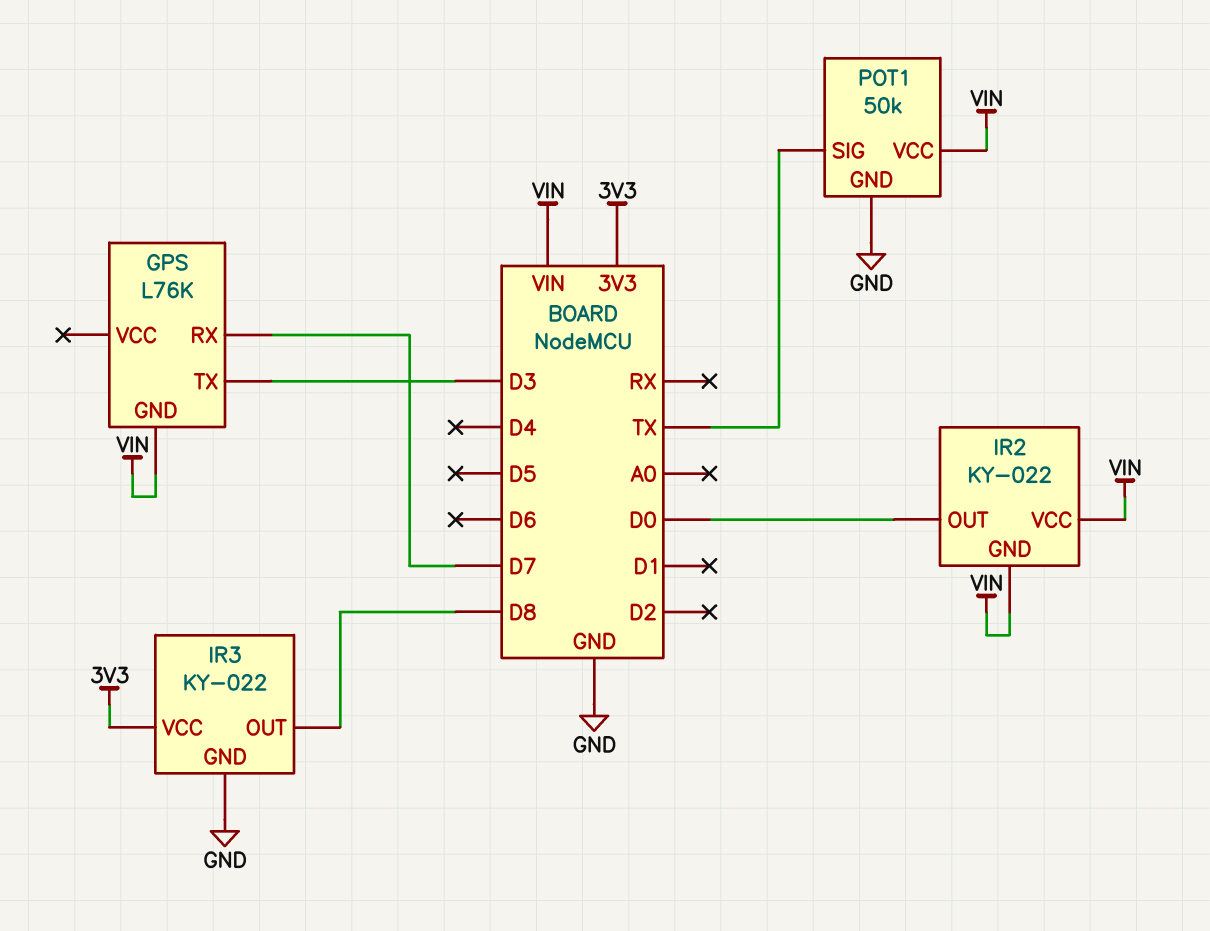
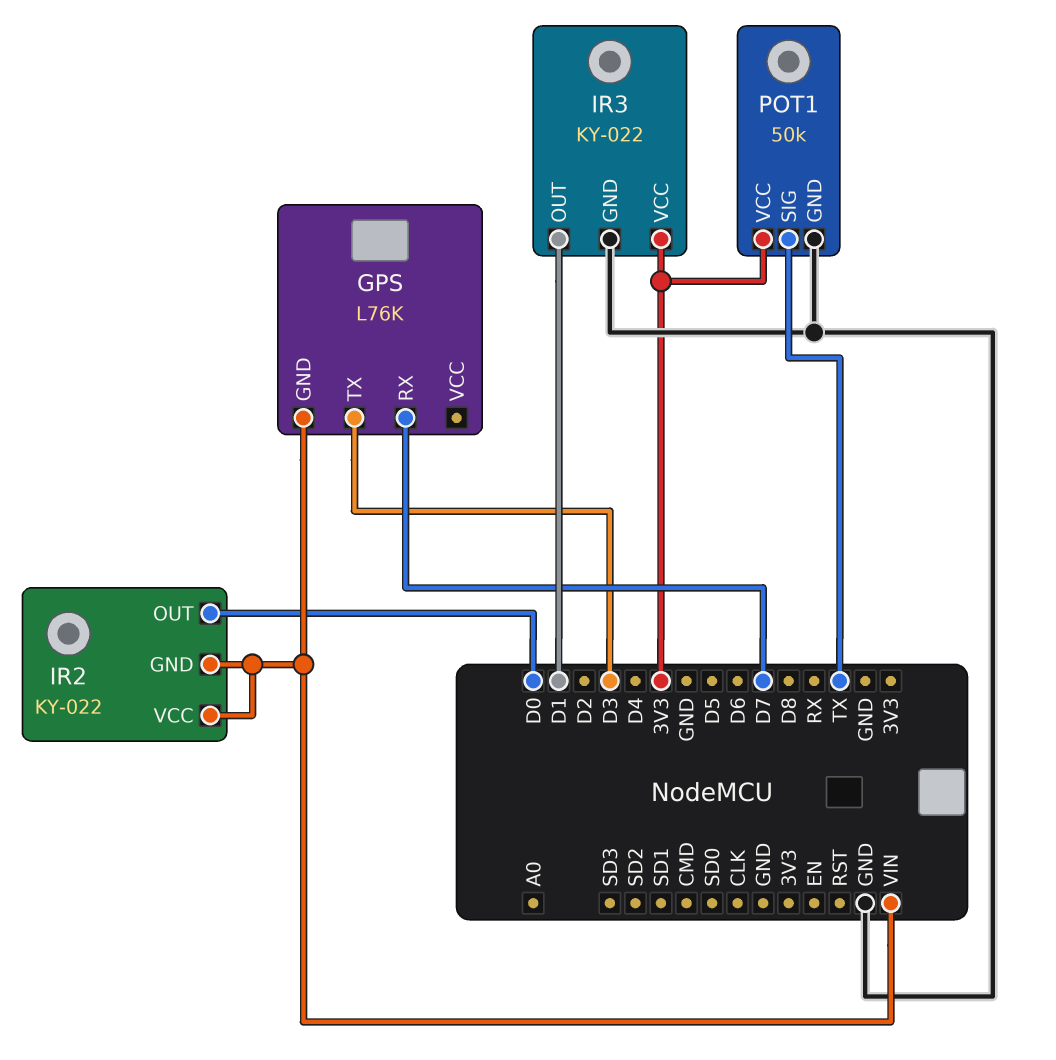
IR3 pin OUT: D8 -> D1
POT1 pin VCC: VIN -> 3V3

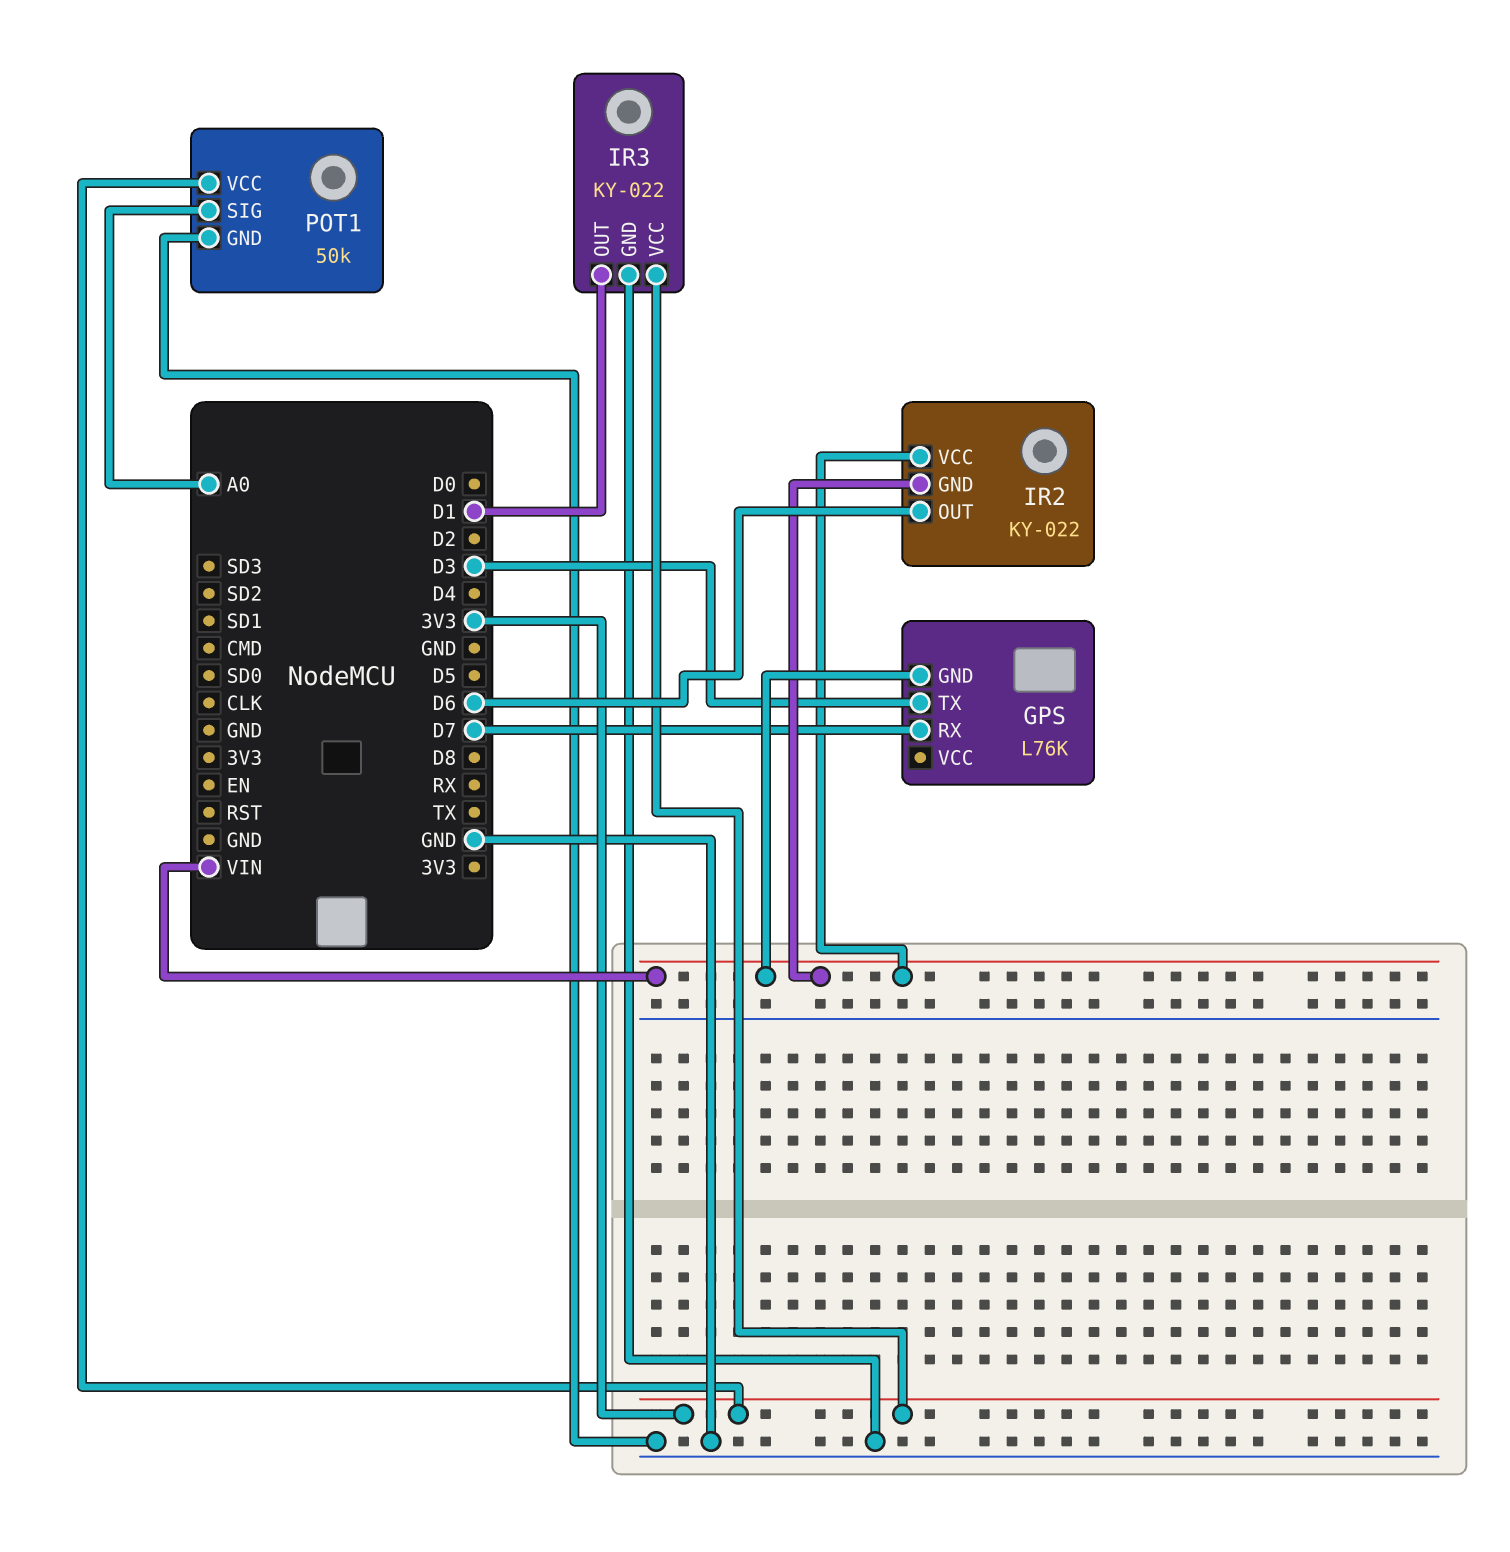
IR2 pin OUT: D0 -> D6
POT1 pin SIG: TX -> A0

